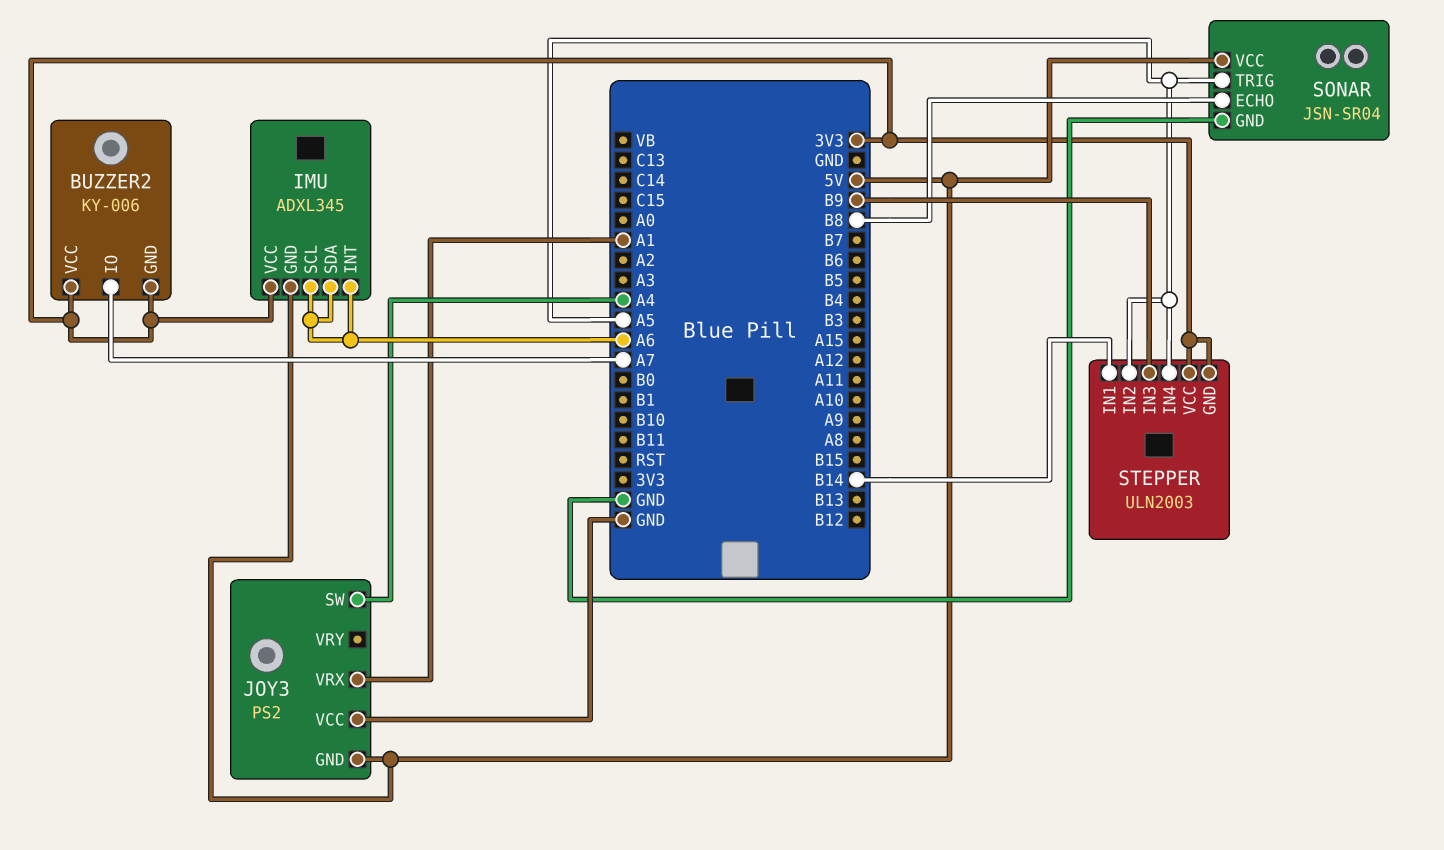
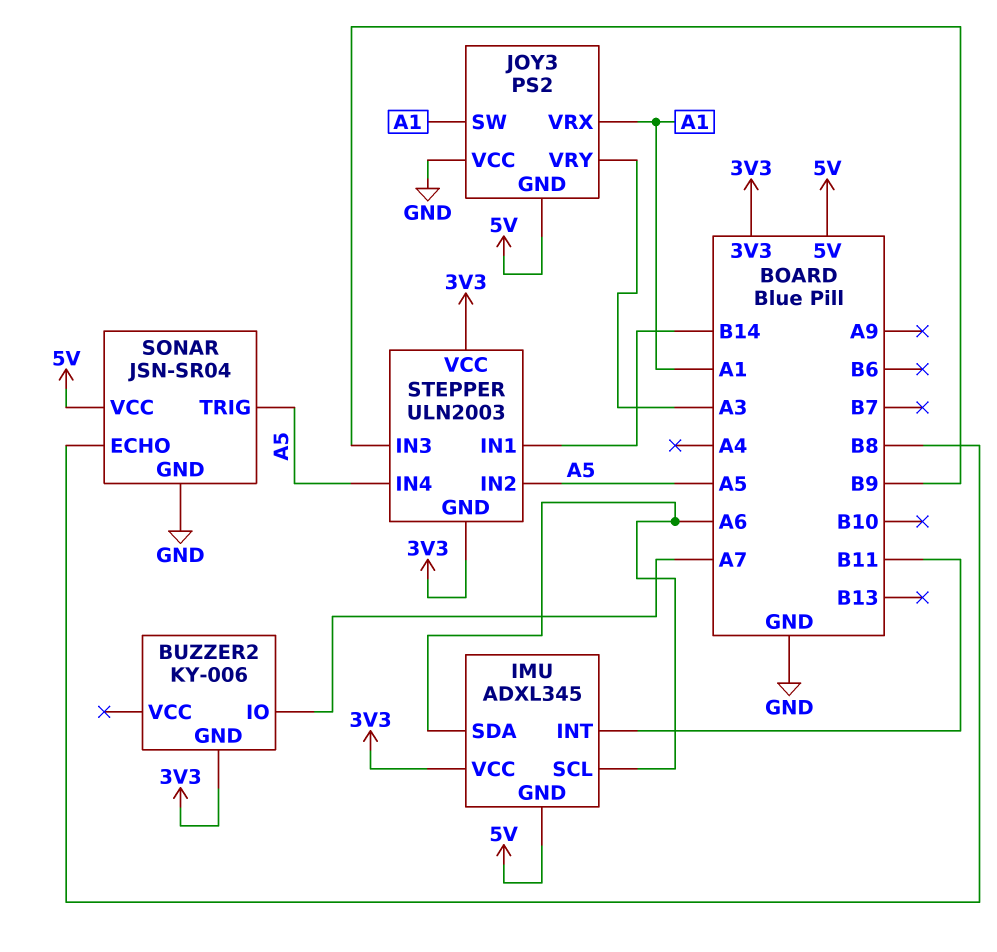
BUZZER2 pin VCC: 3V3 -> none
IMU pin INT: A6 -> B11
JOY3 pin SW: A4 -> A1
JOY3 pin VRY: none -> A3

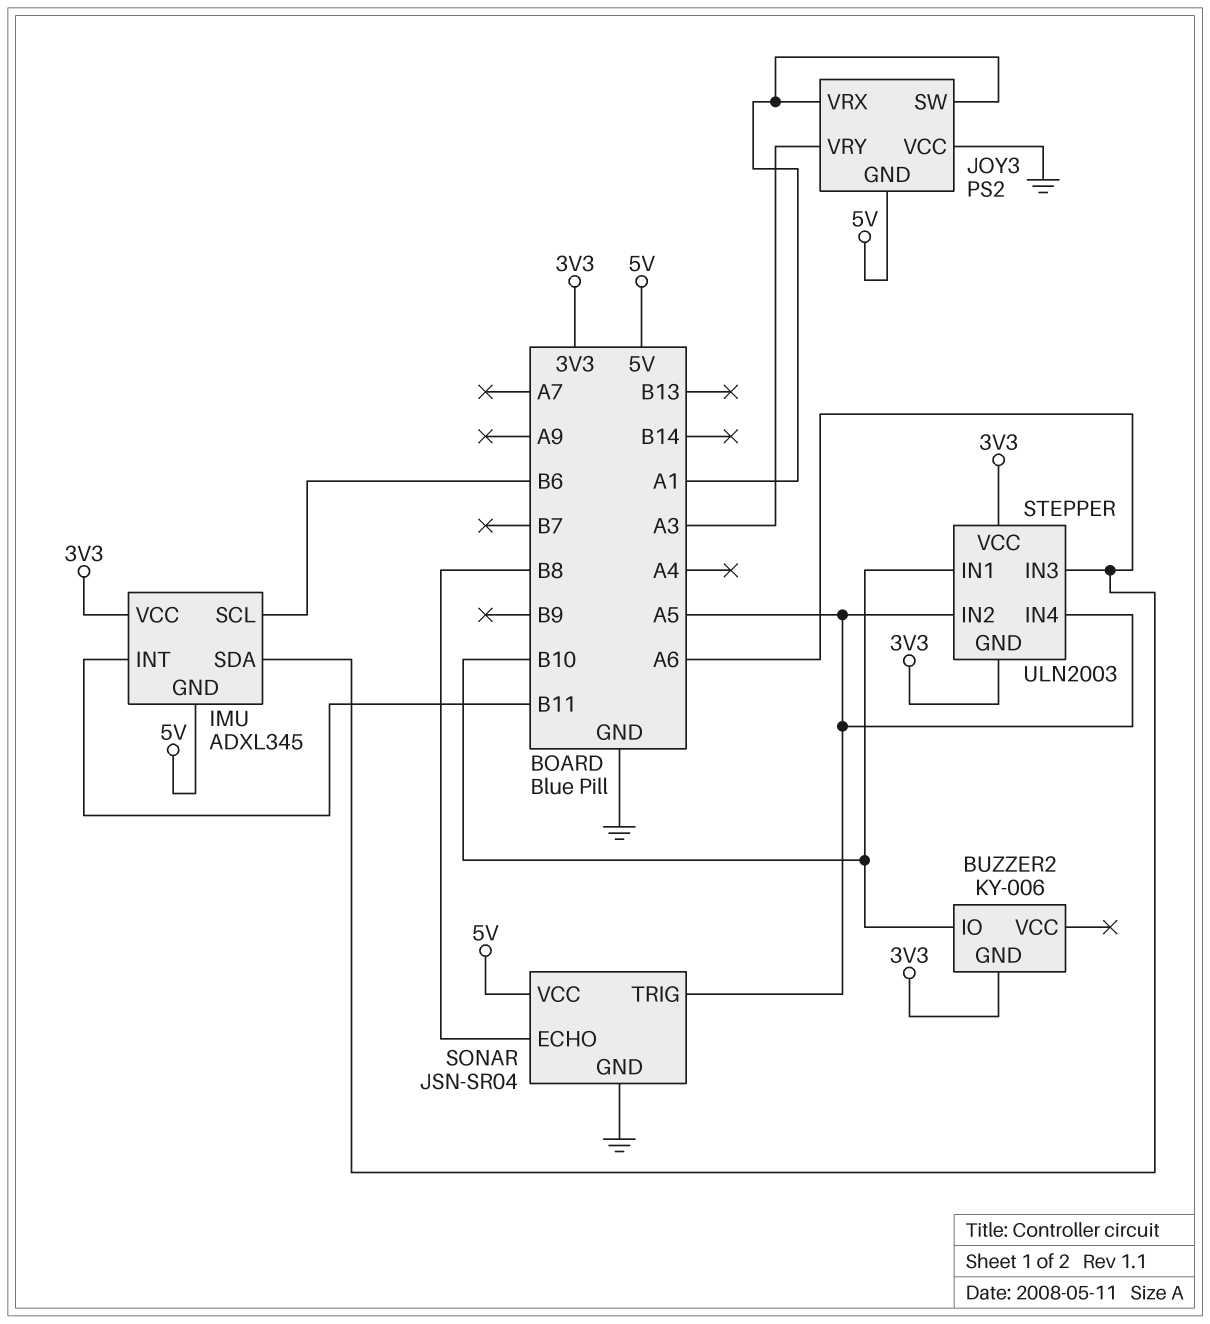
BUZZER2 pin IO: A7 -> B10
IMU pin SCL: A6 -> B6
STEPPER pin IN1: B14 -> B10
STEPPER pin IN3: B9 -> A6

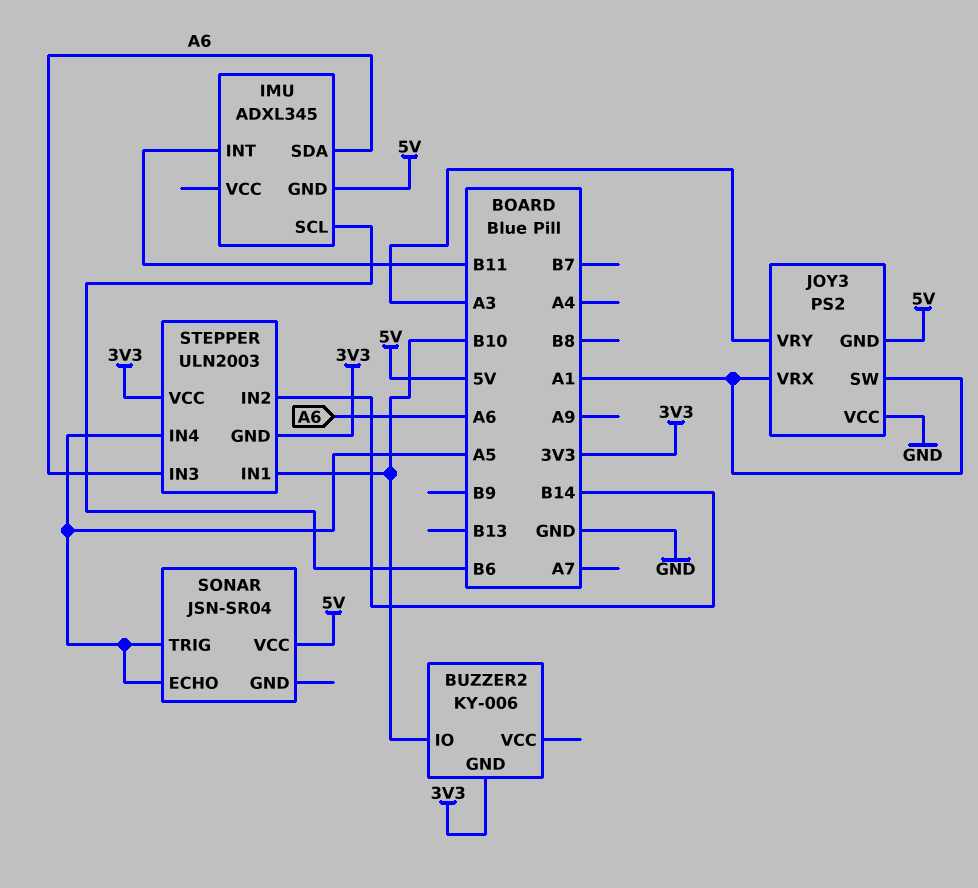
IMU pin VCC: 3V3 -> none
SONAR pin ECHO: B8 -> A5
SONAR pin GND: GND -> none
STEPPER pin IN2: A5 -> B14

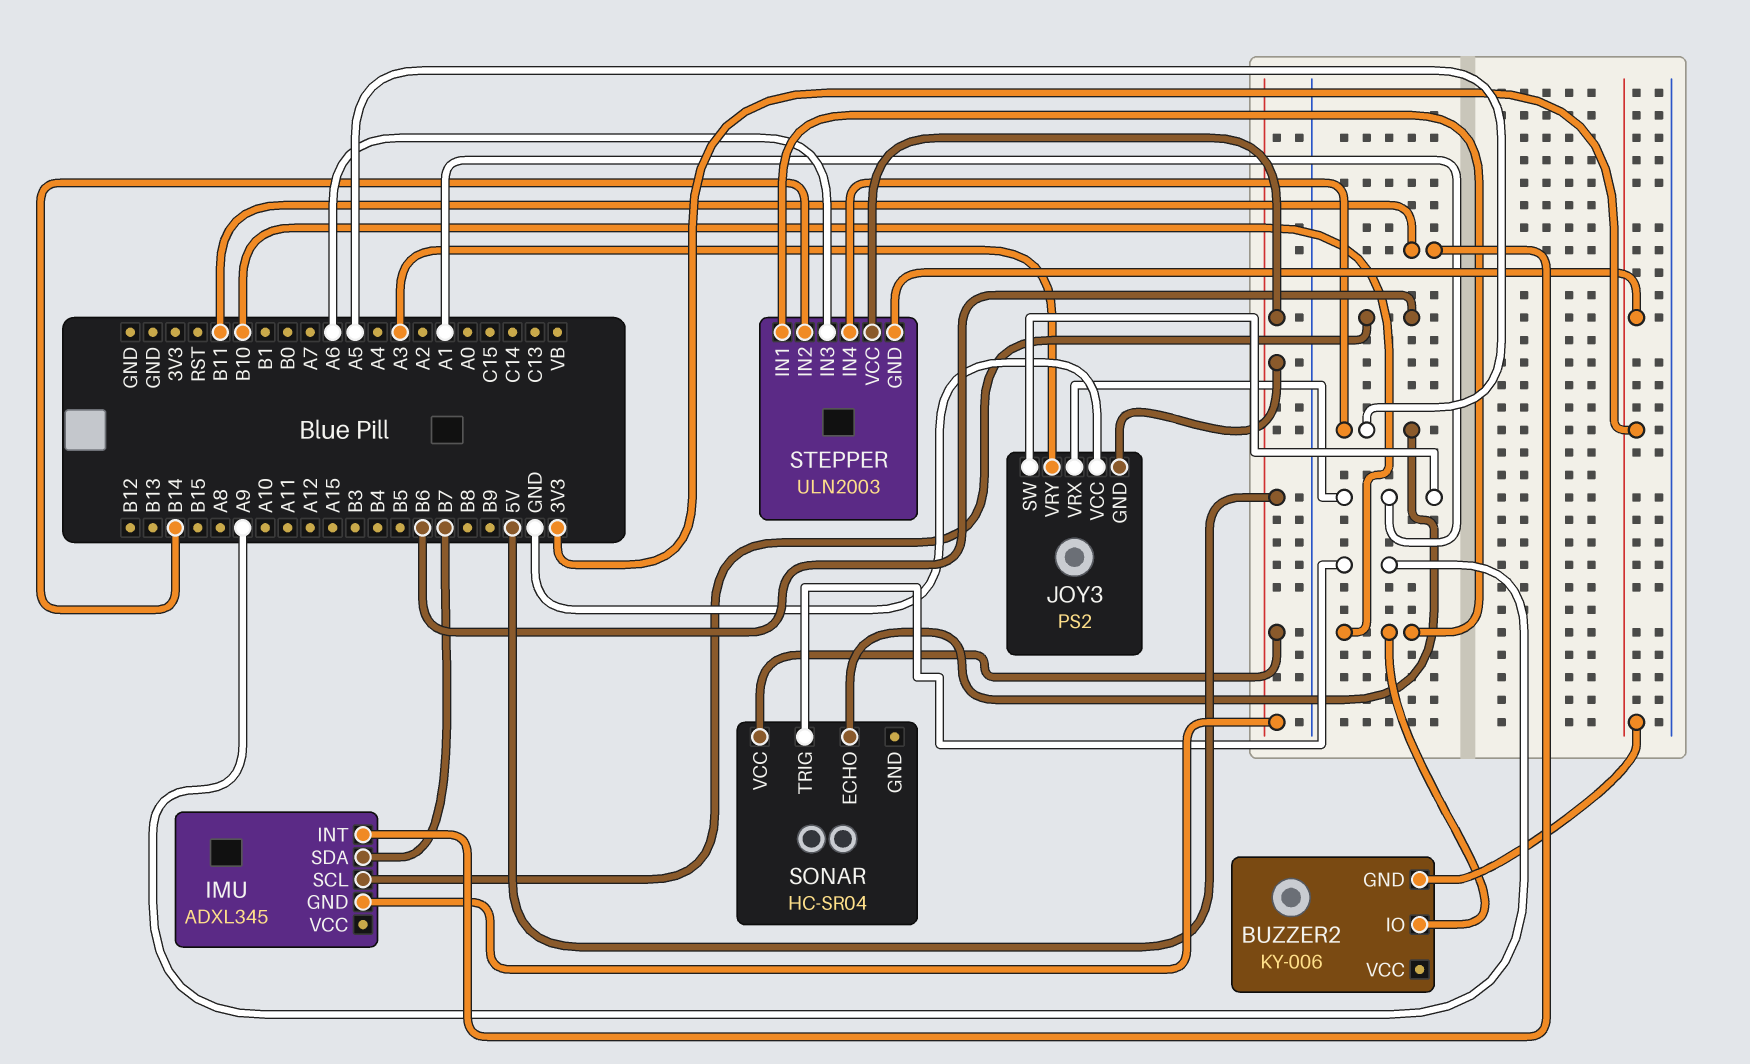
IMU pin SDA: A6 -> B7
SONAR: JSN-SR04 -> HC-SR04
SONAR pin TRIG: A5 -> A9
STEPPER pin VCC: 3V3 -> 5V

